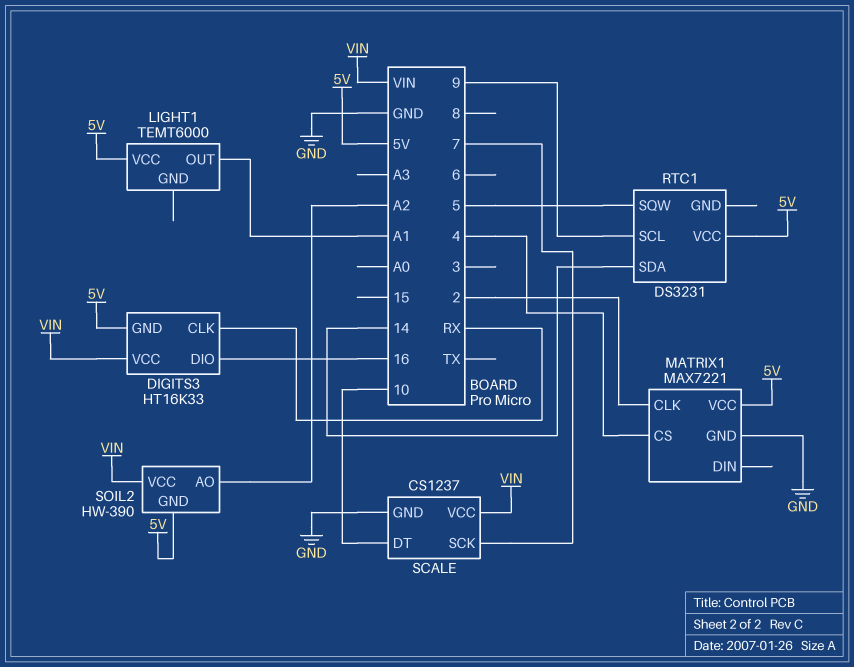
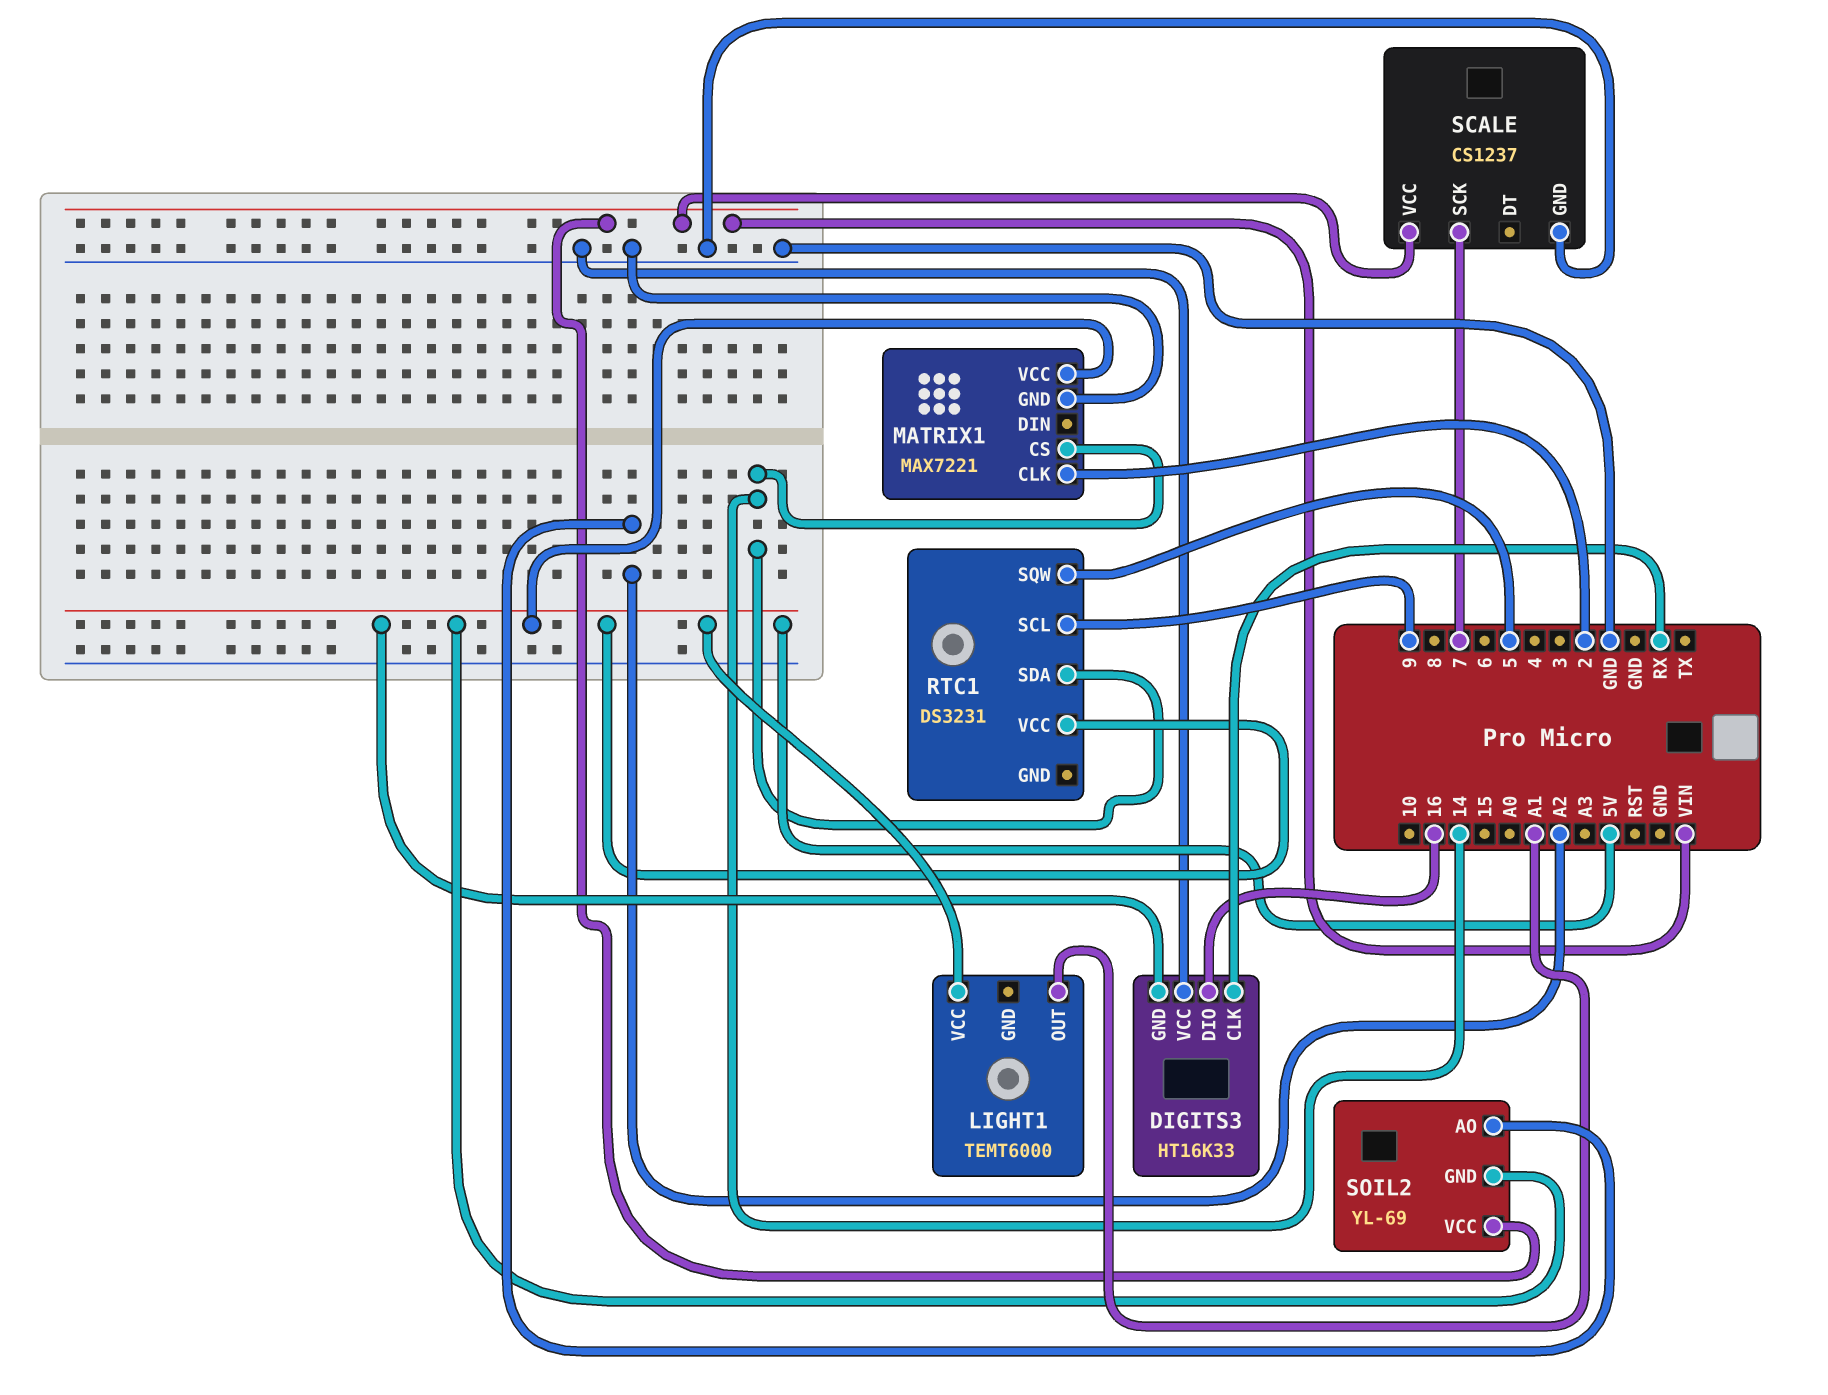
DIGITS3 pin VCC: VIN -> GND
MATRIX1 pin CS: 4 -> 14
SCALE pin DT: 10 -> none
SOIL2: HW-390 -> YL-69

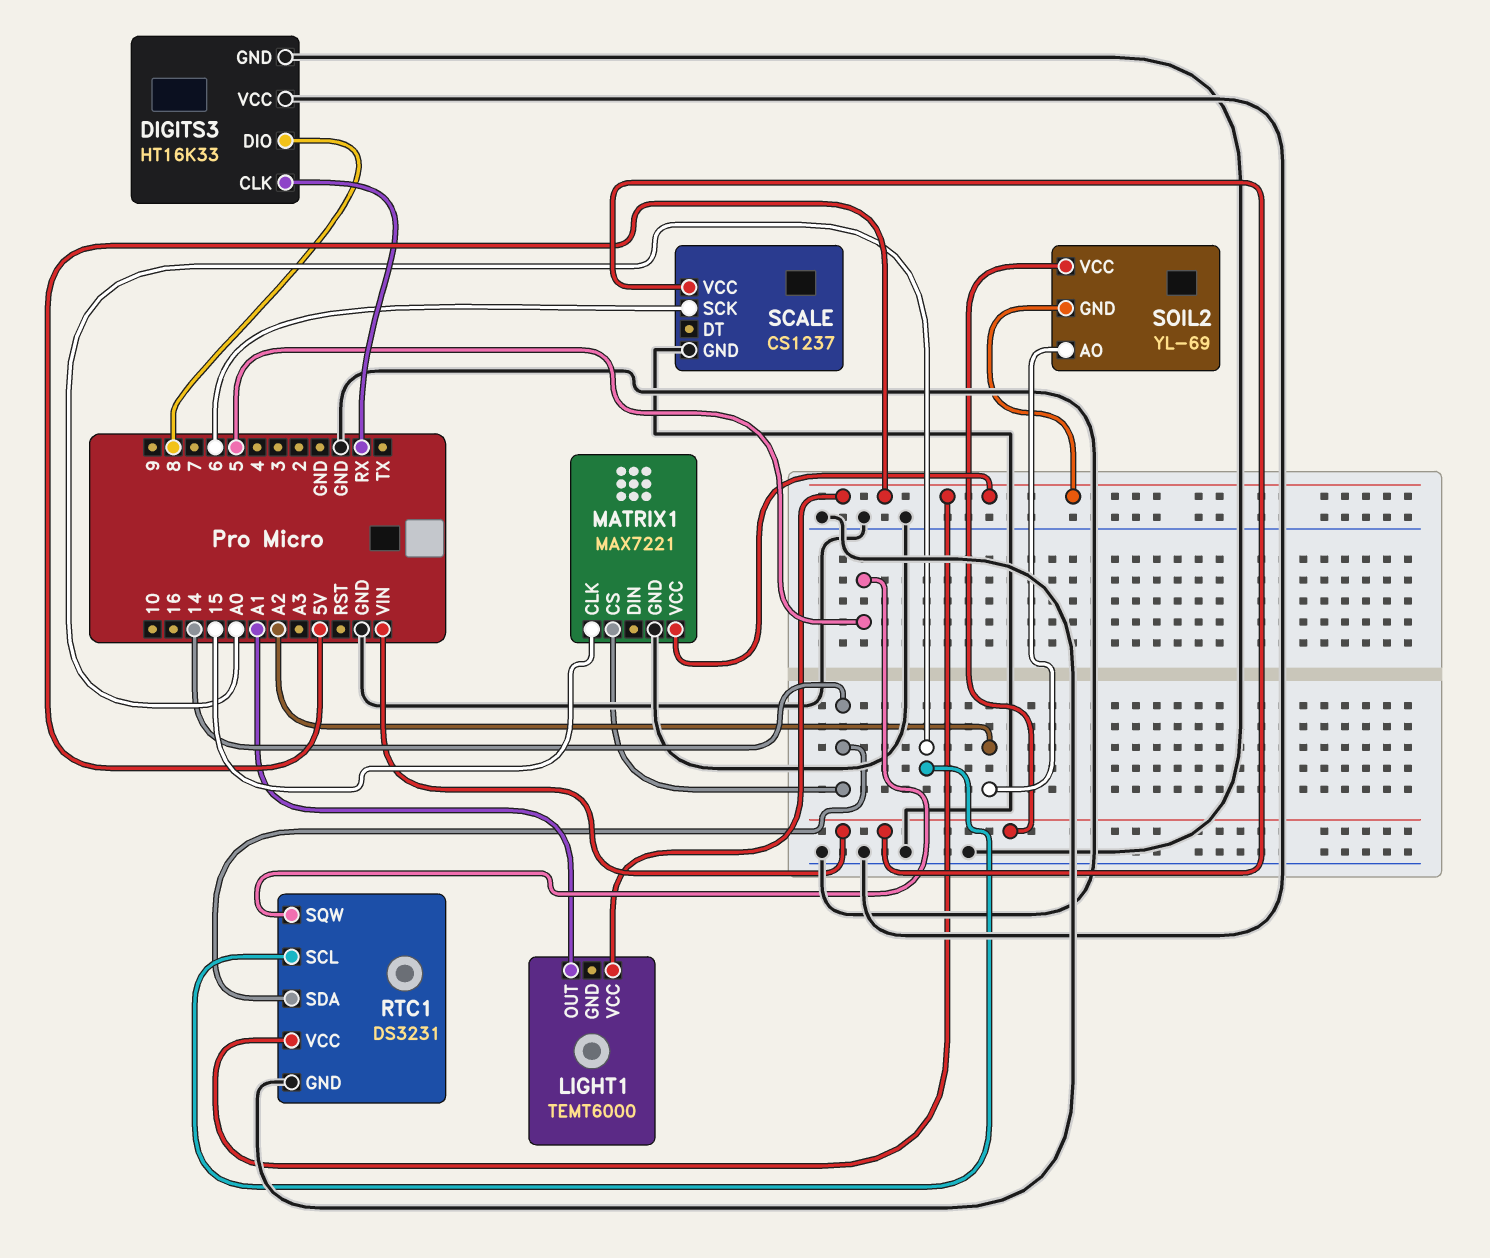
DIGITS3 pin DIO: 16 -> 8
DIGITS3 pin GND: 5V -> GND
MATRIX1 pin CLK: 2 -> 15
RTC1 pin GND: none -> GND
RTC1 pin SCL: 9 -> A0
SCALE pin SCK: 7 -> 6

